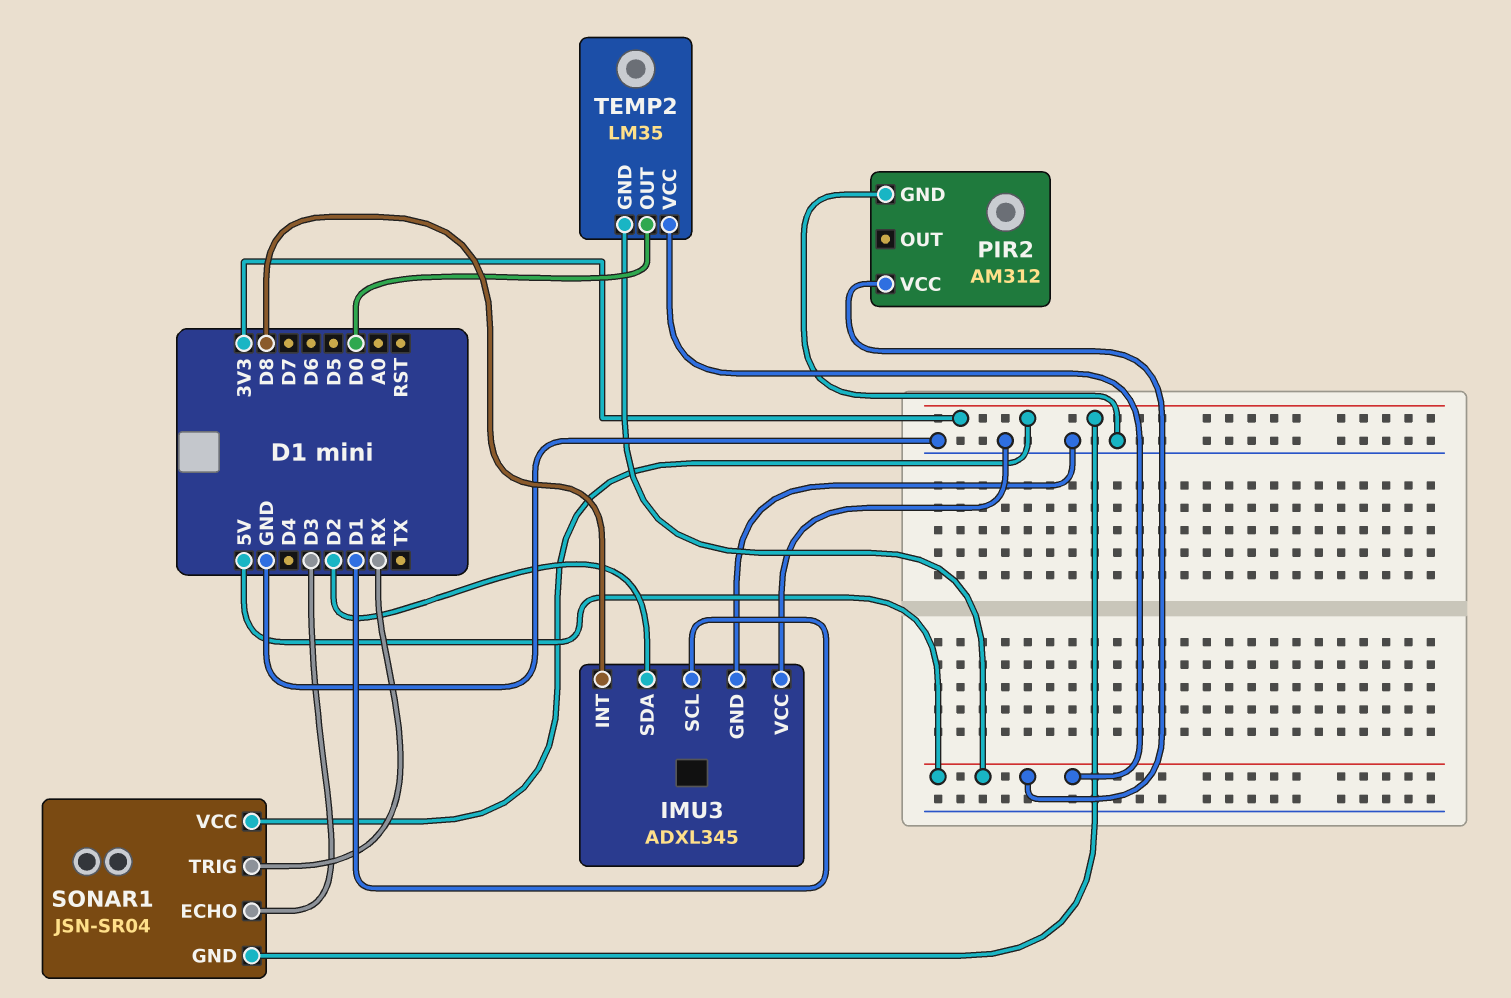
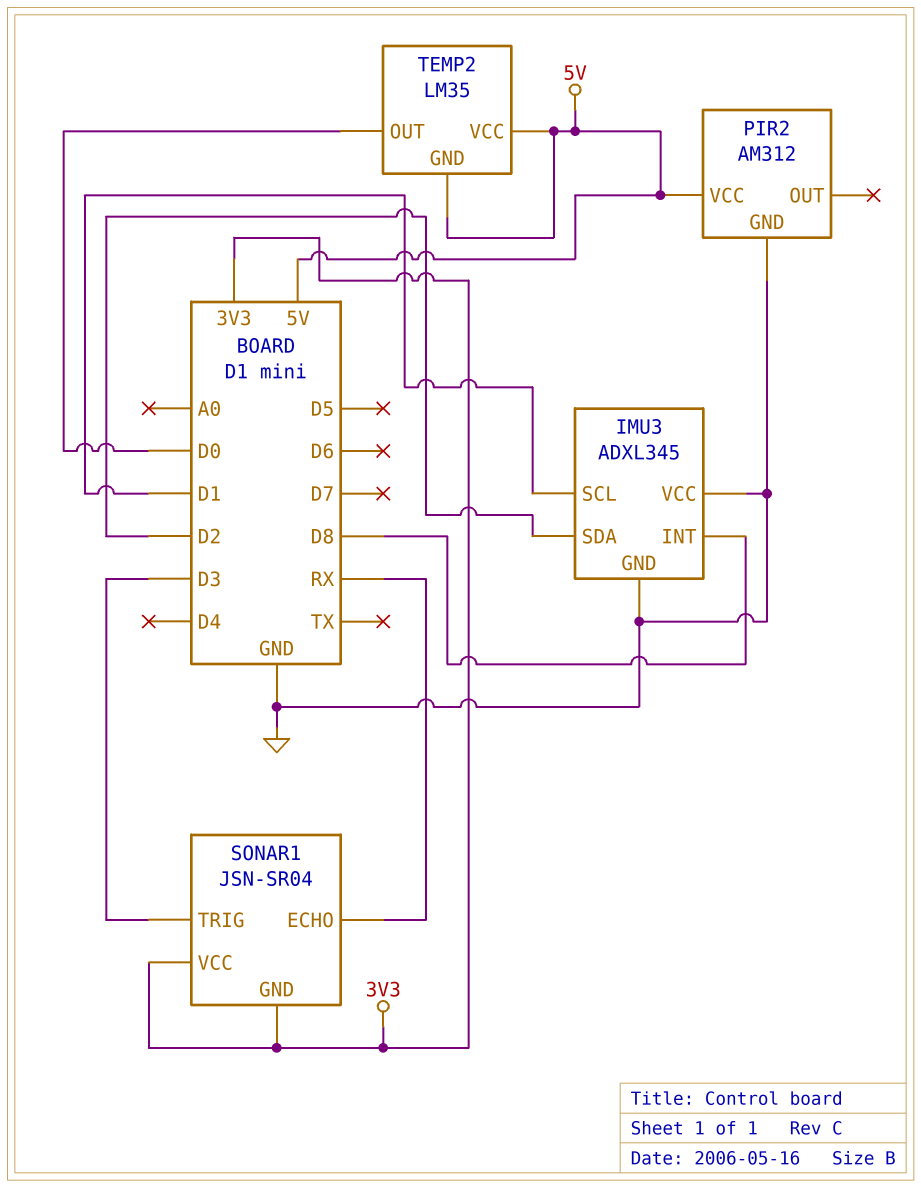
SONAR1 pin ECHO: D3 -> RX
SONAR1 pin TRIG: RX -> D3

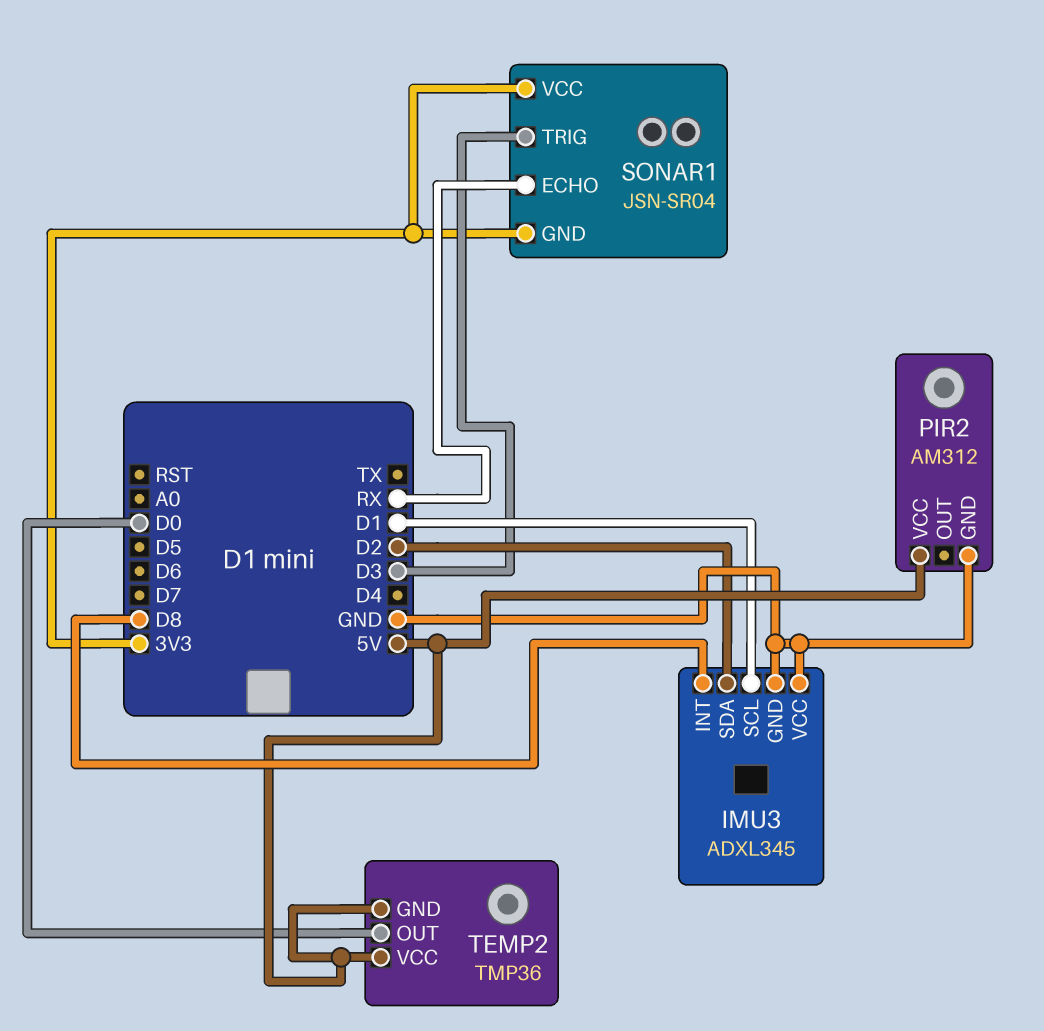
TEMP2: LM35 -> TMP36

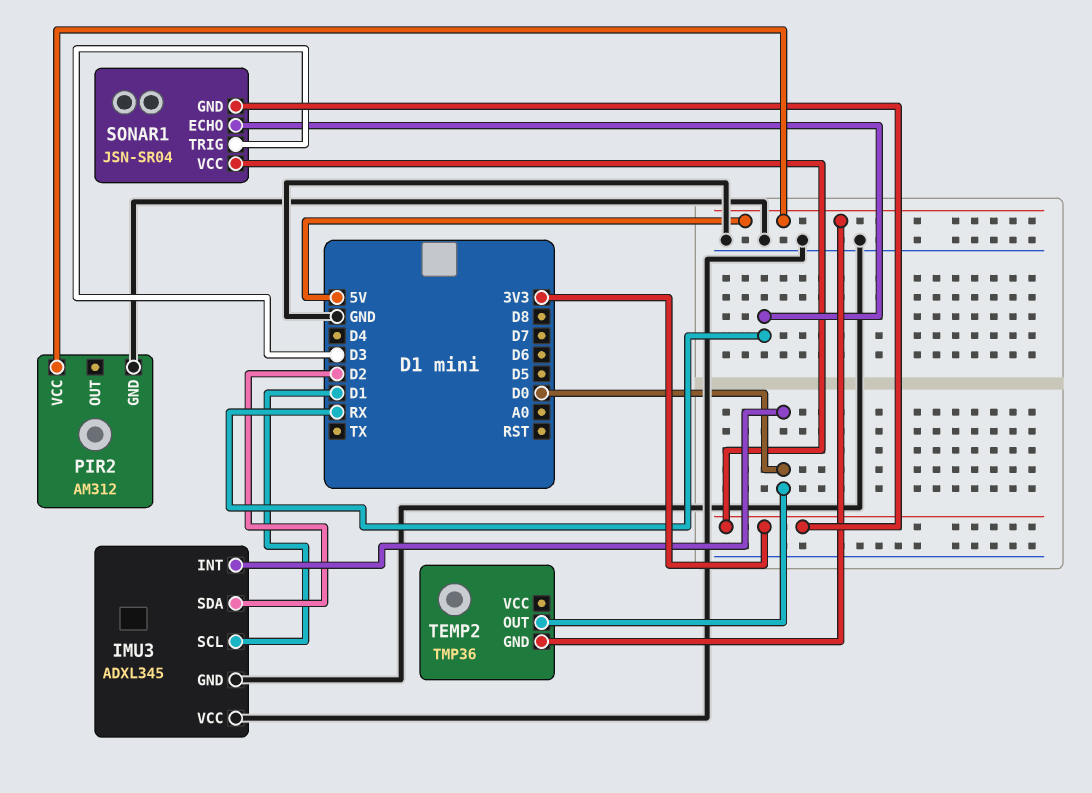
IMU3 pin INT: D8 -> D0
TEMP2 pin VCC: 5V -> none

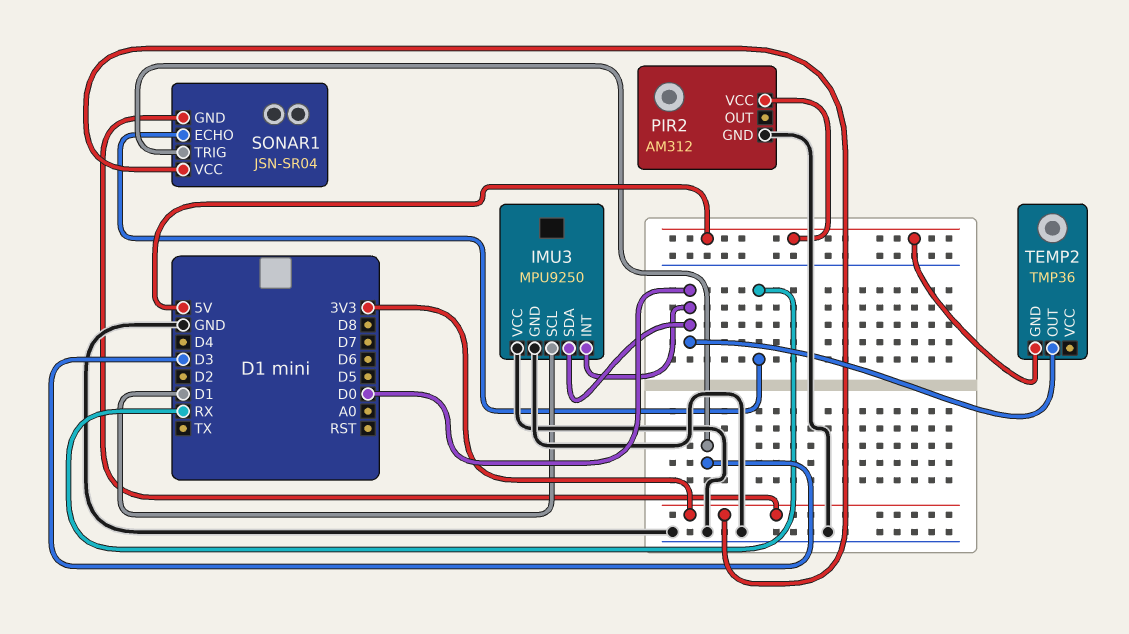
IMU3: ADXL345 -> MPU9250
IMU3 pin SDA: D2 -> D0

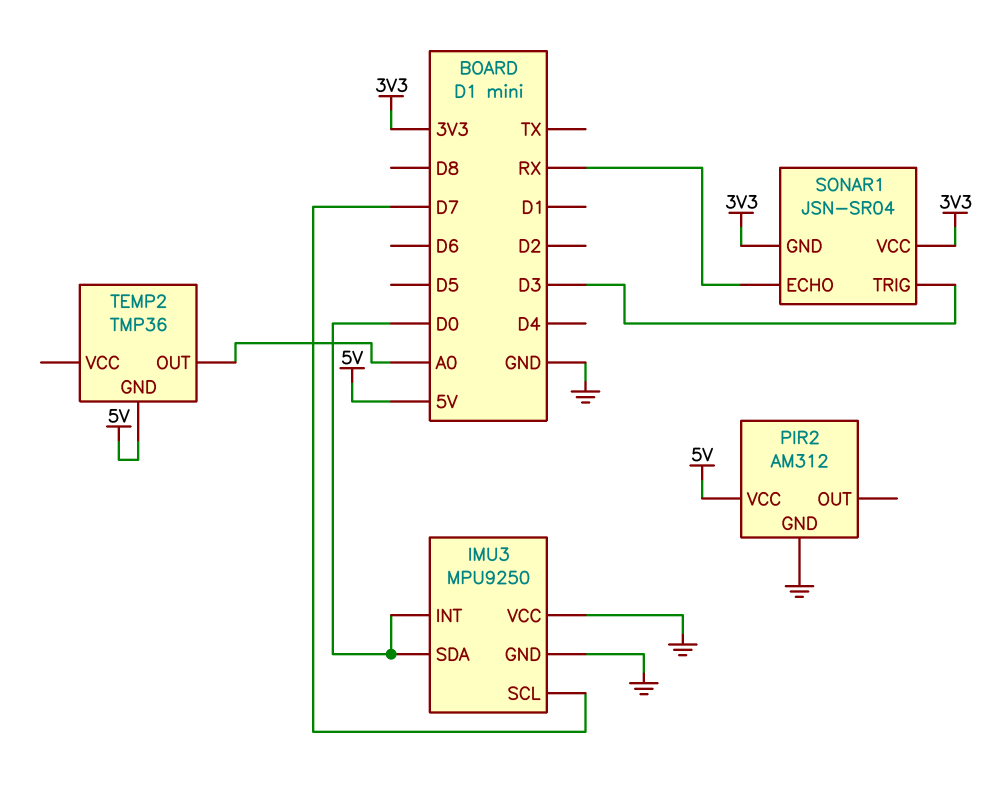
IMU3 pin SCL: D1 -> D7
TEMP2 pin OUT: D0 -> A0

